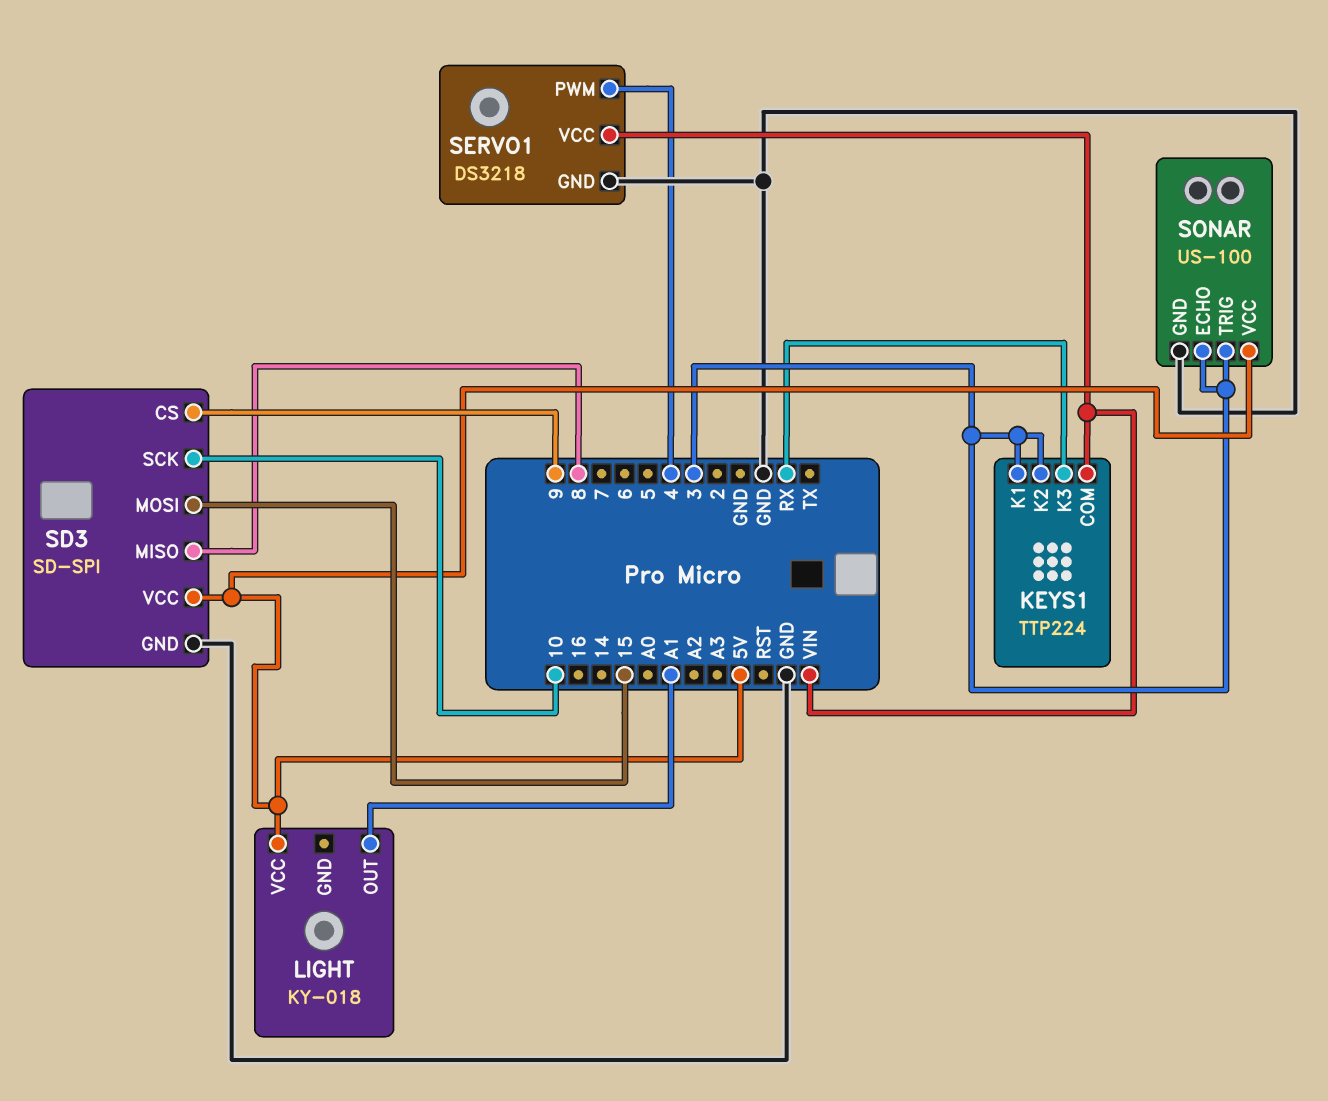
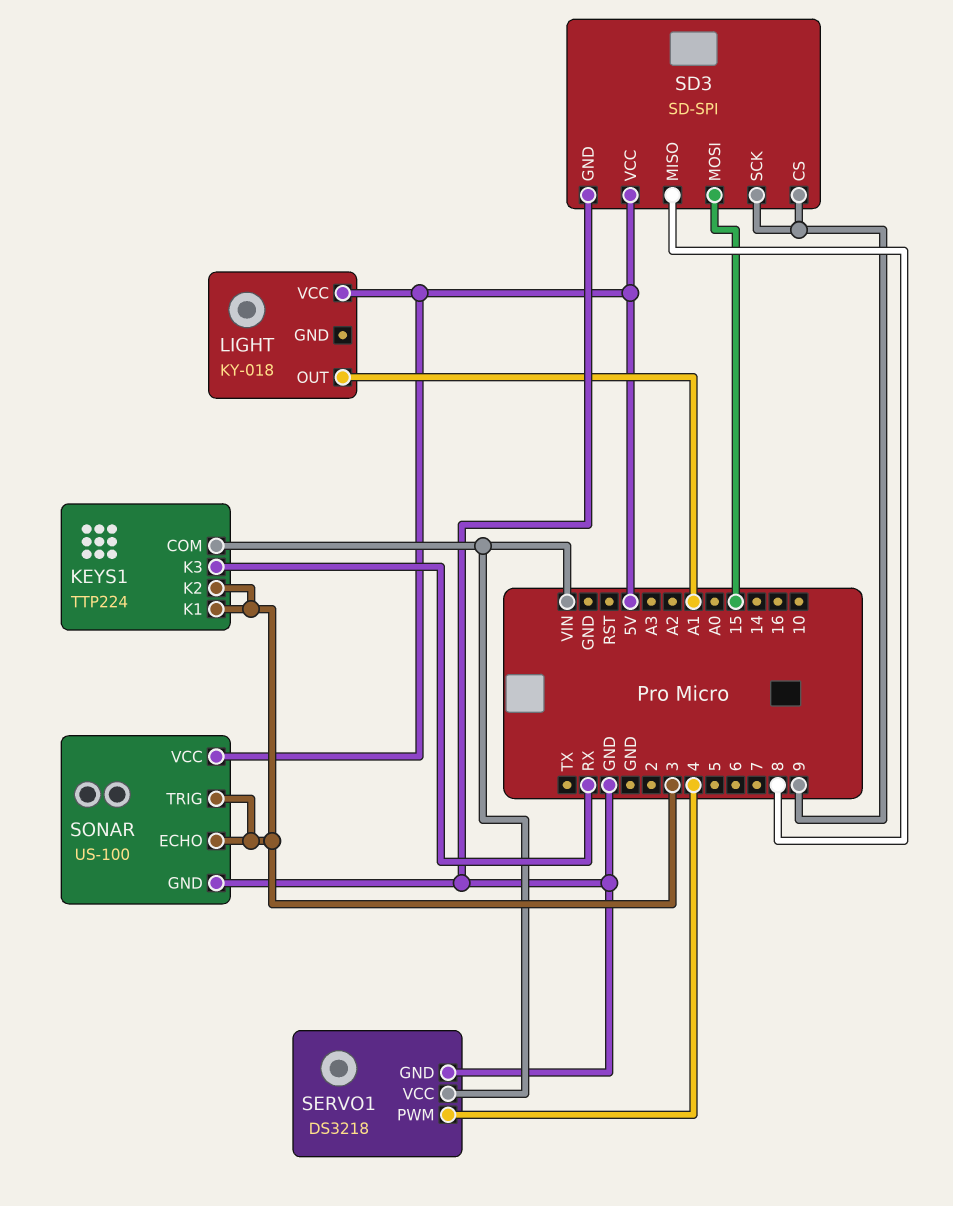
SD3 pin SCK: 10 -> 9

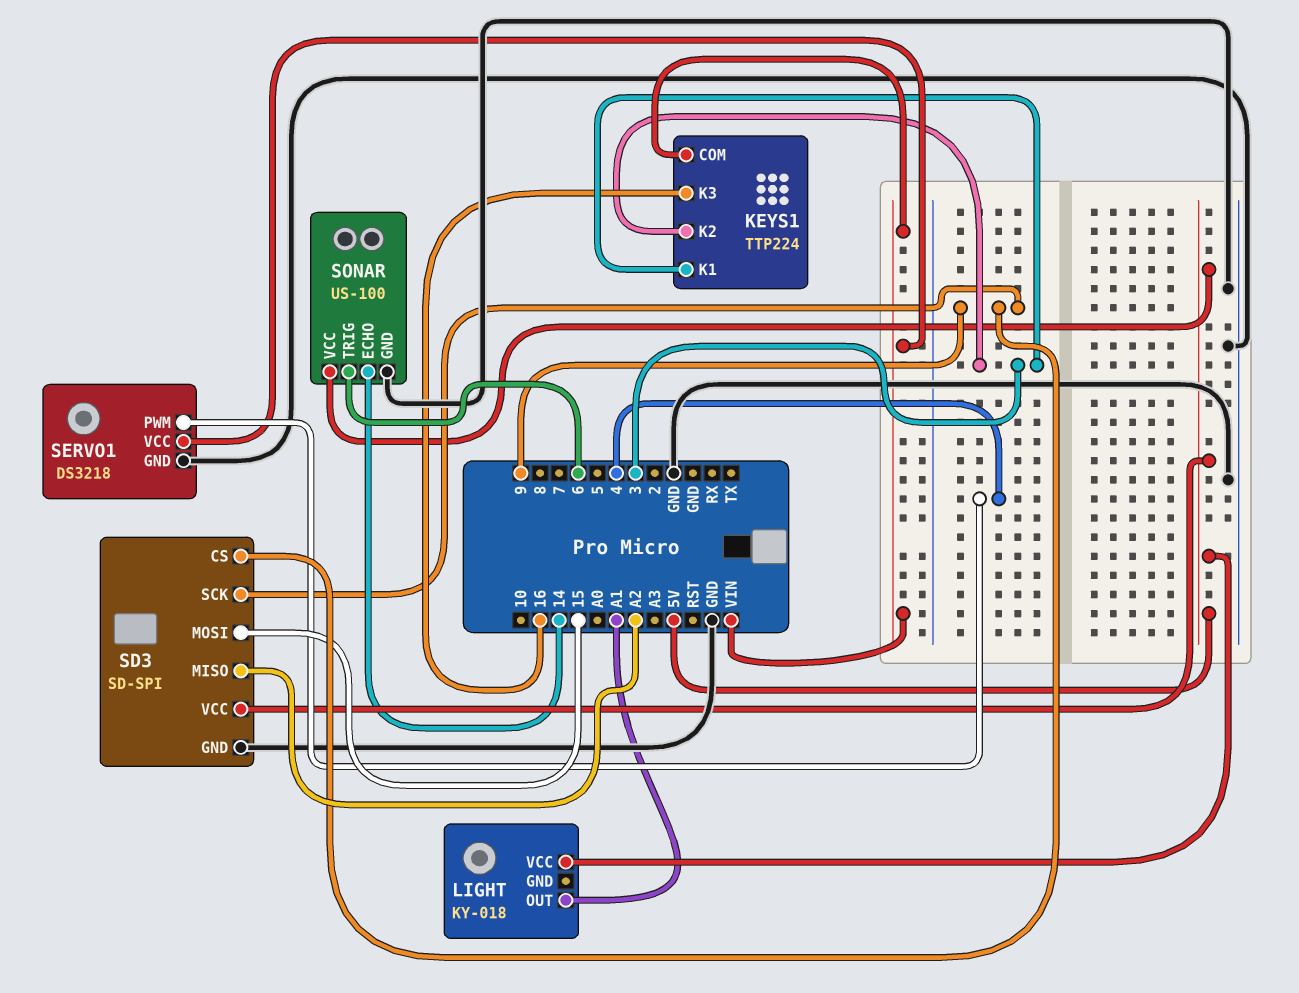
KEYS1 pin K3: RX -> 16
SD3 pin MISO: 8 -> A2
SONAR pin ECHO: 3 -> 14
SONAR pin TRIG: 3 -> 6

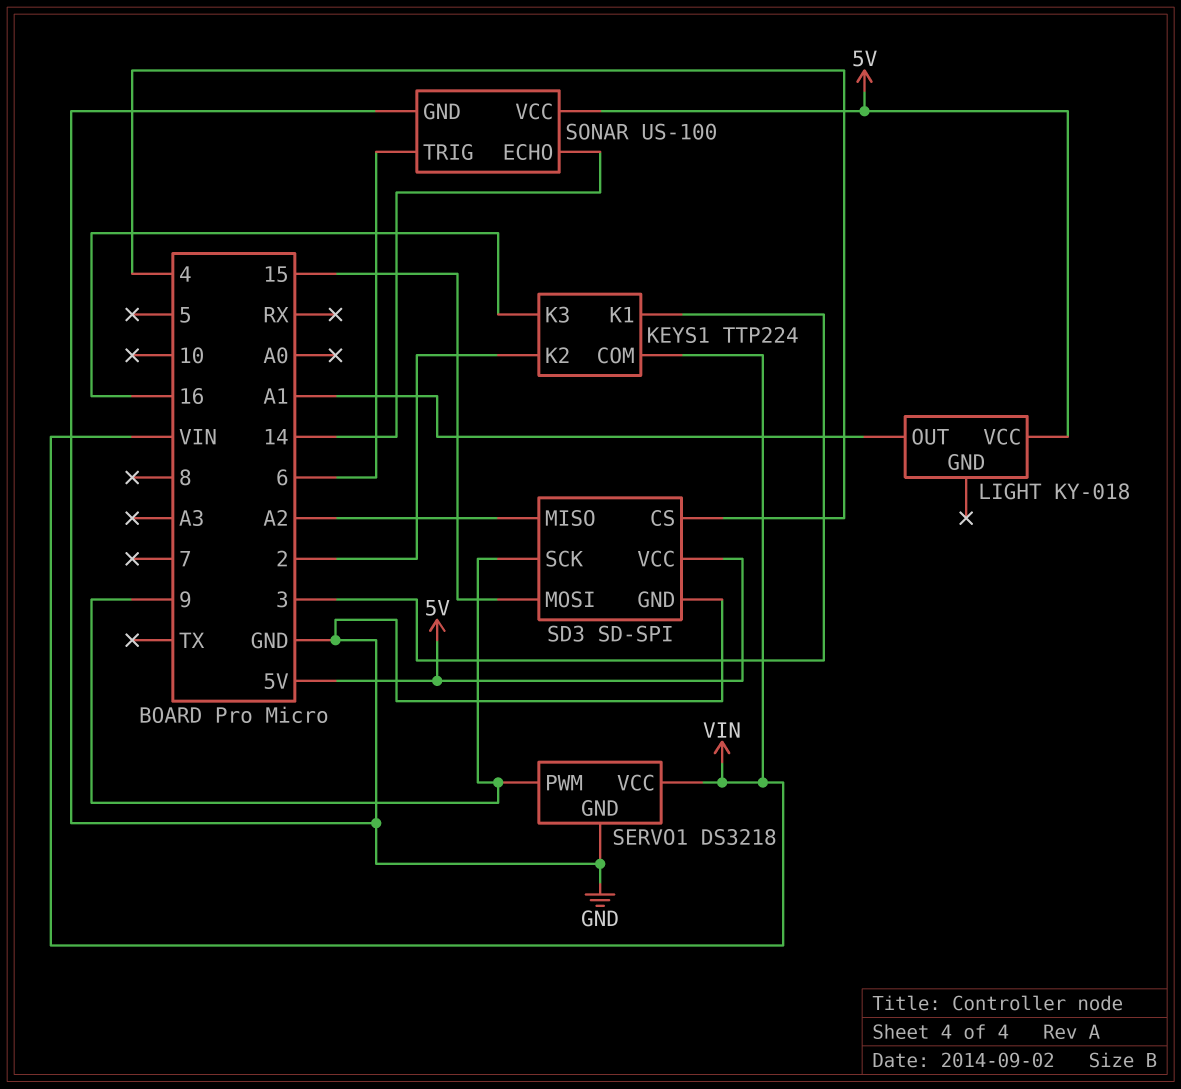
KEYS1 pin K2: 3 -> 2
SD3 pin CS: 9 -> 4
SERVO1 pin PWM: 4 -> 9

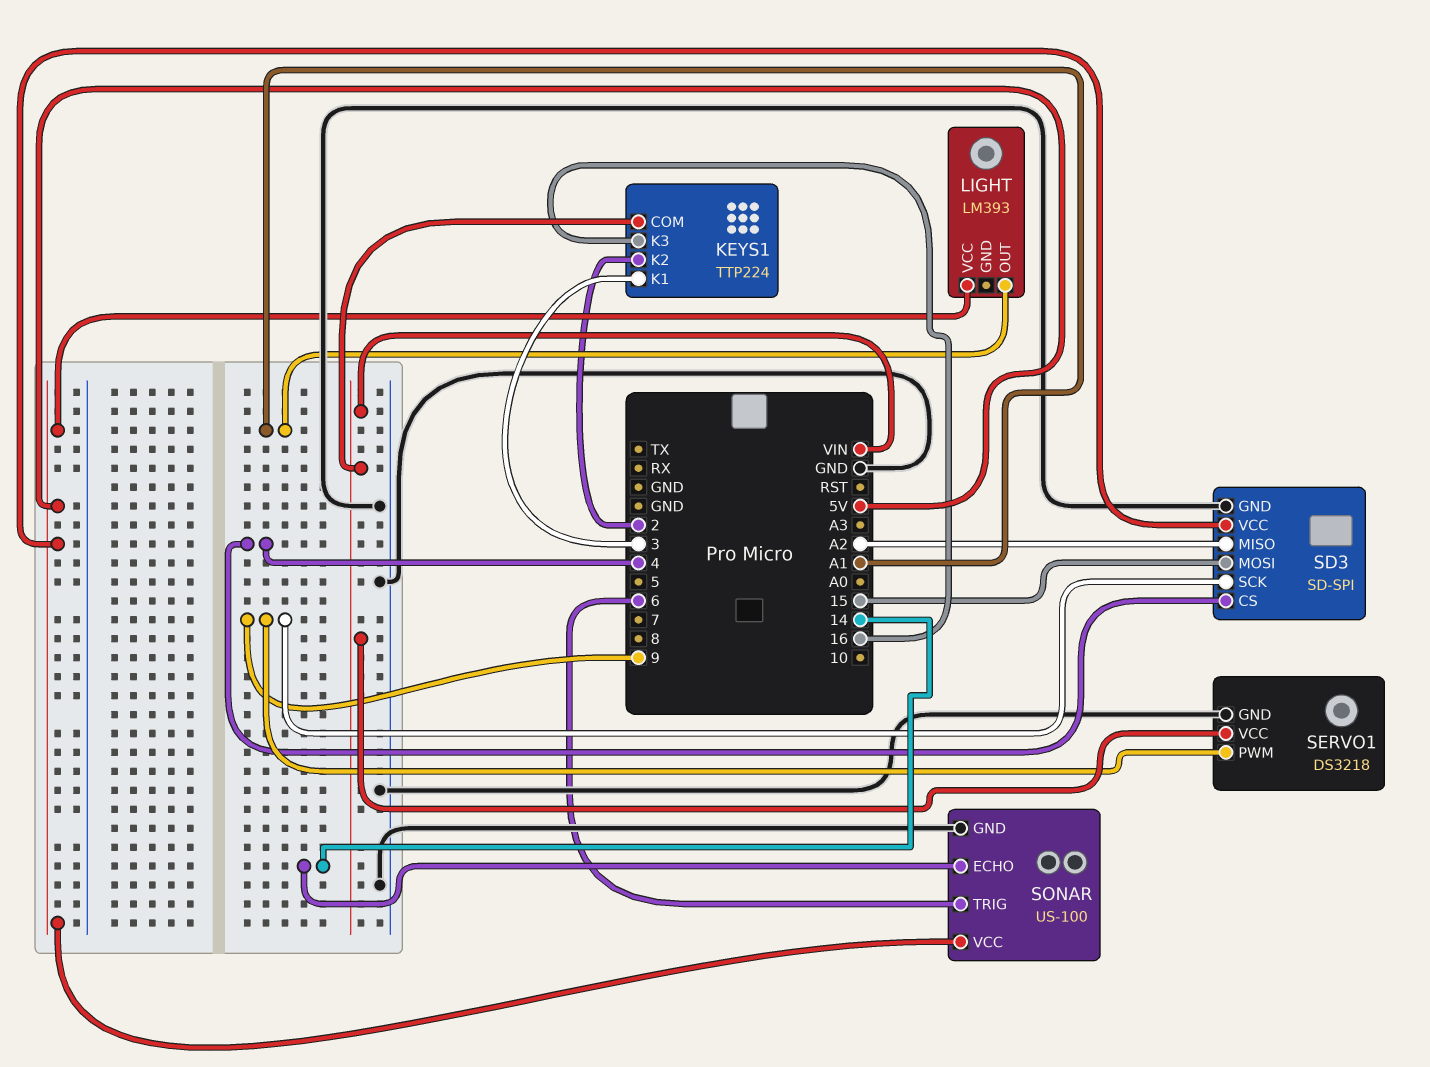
LIGHT: KY-018 -> LM393

